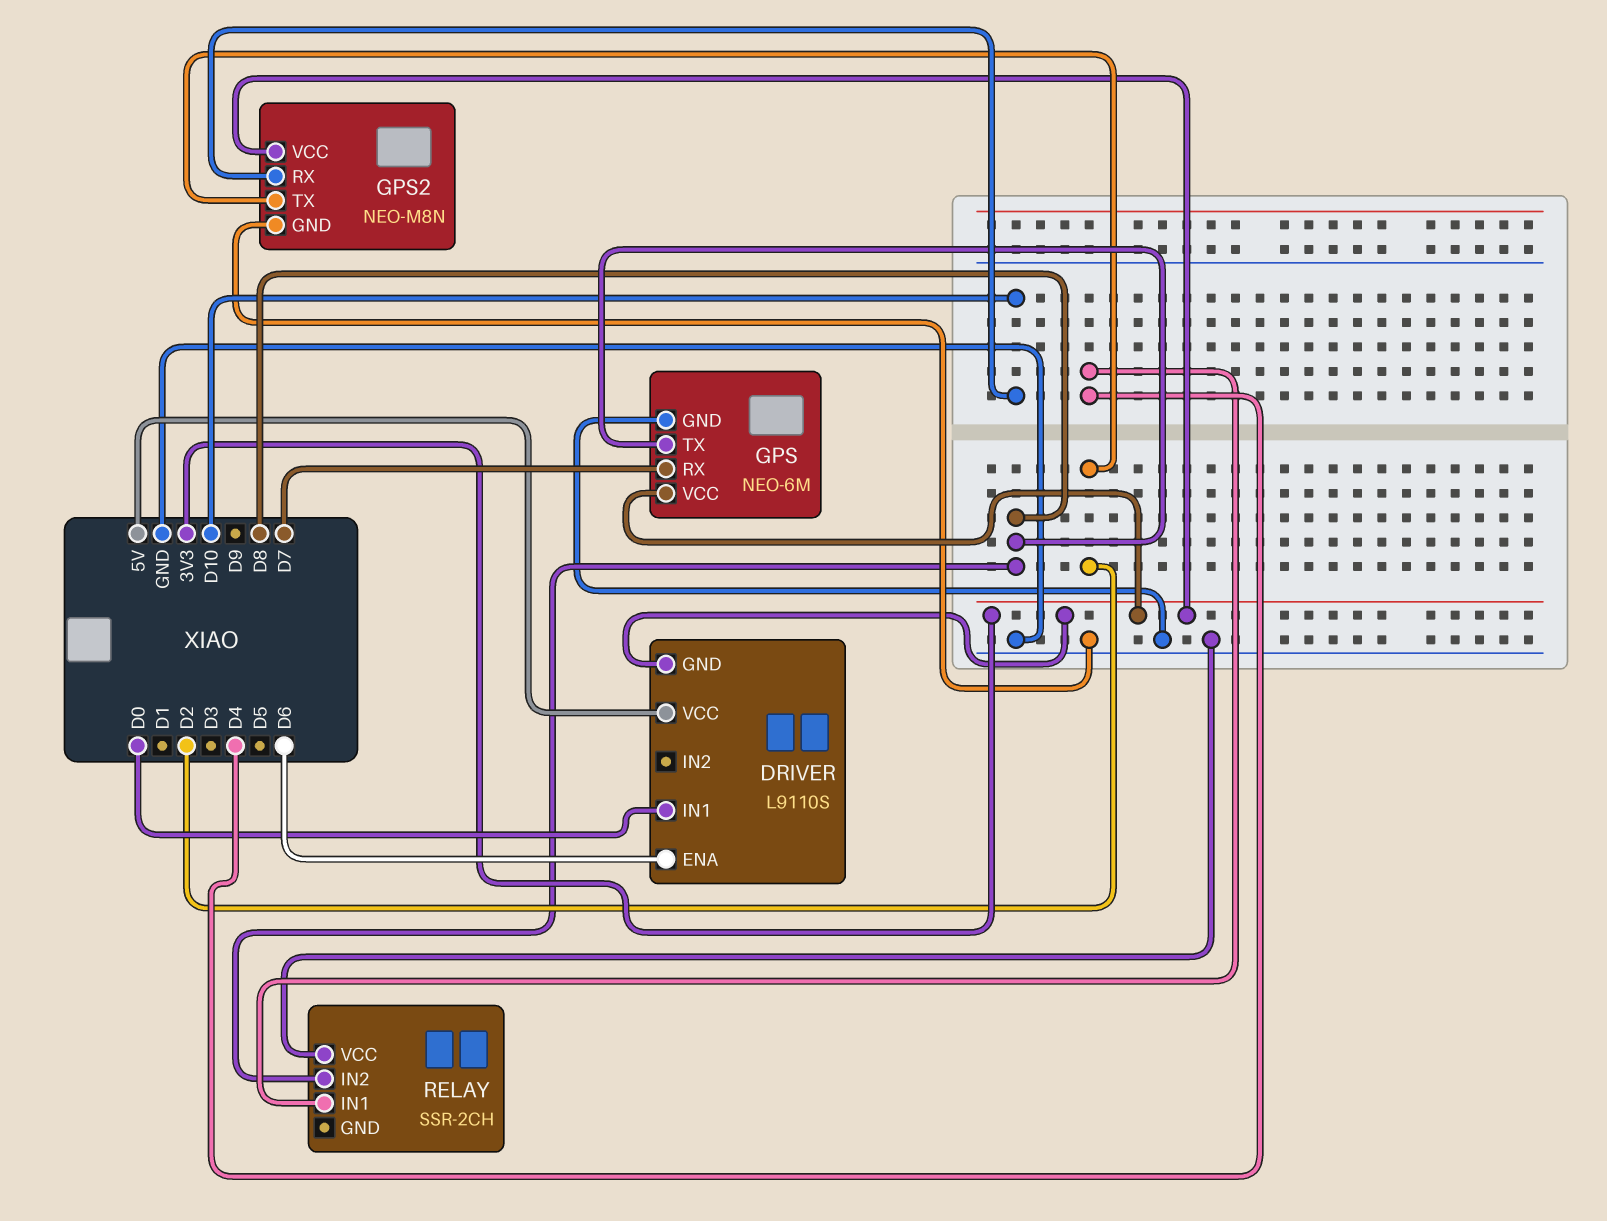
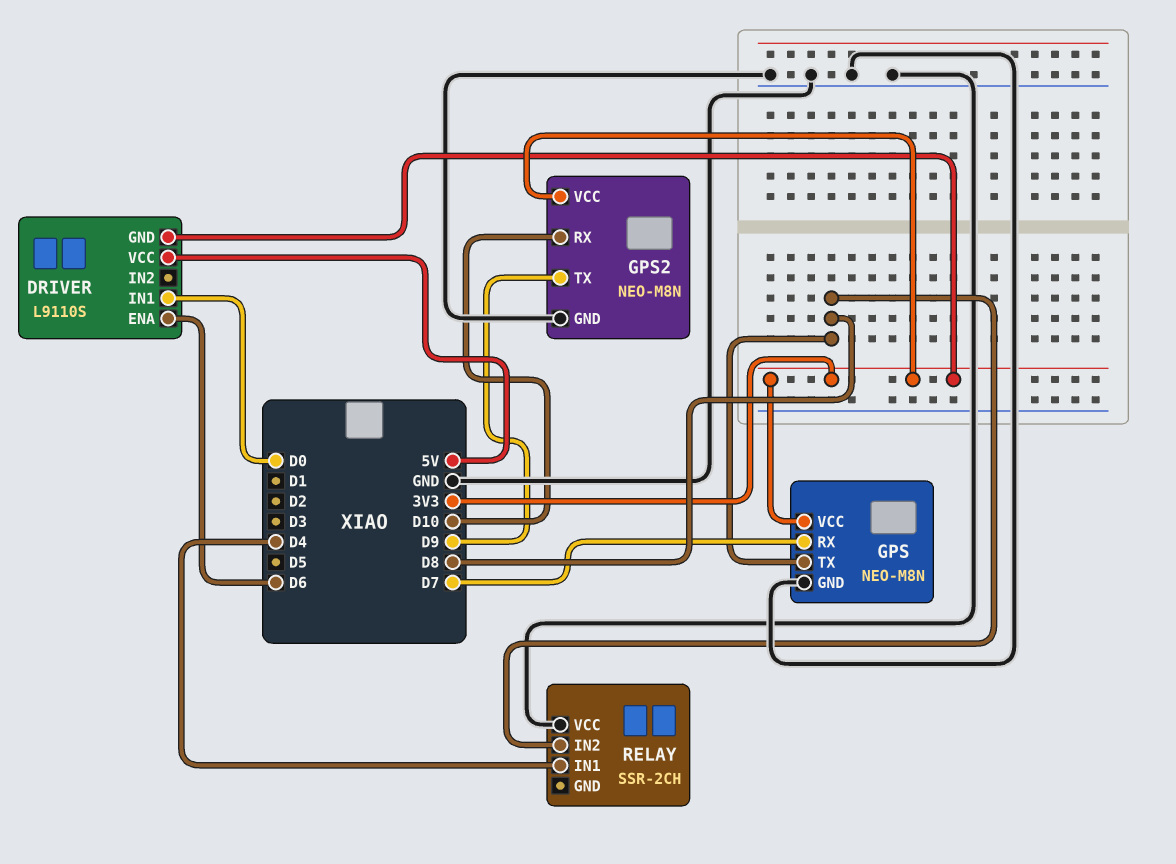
GPS: NEO-6M -> NEO-M8N
GPS2 pin TX: D2 -> D9

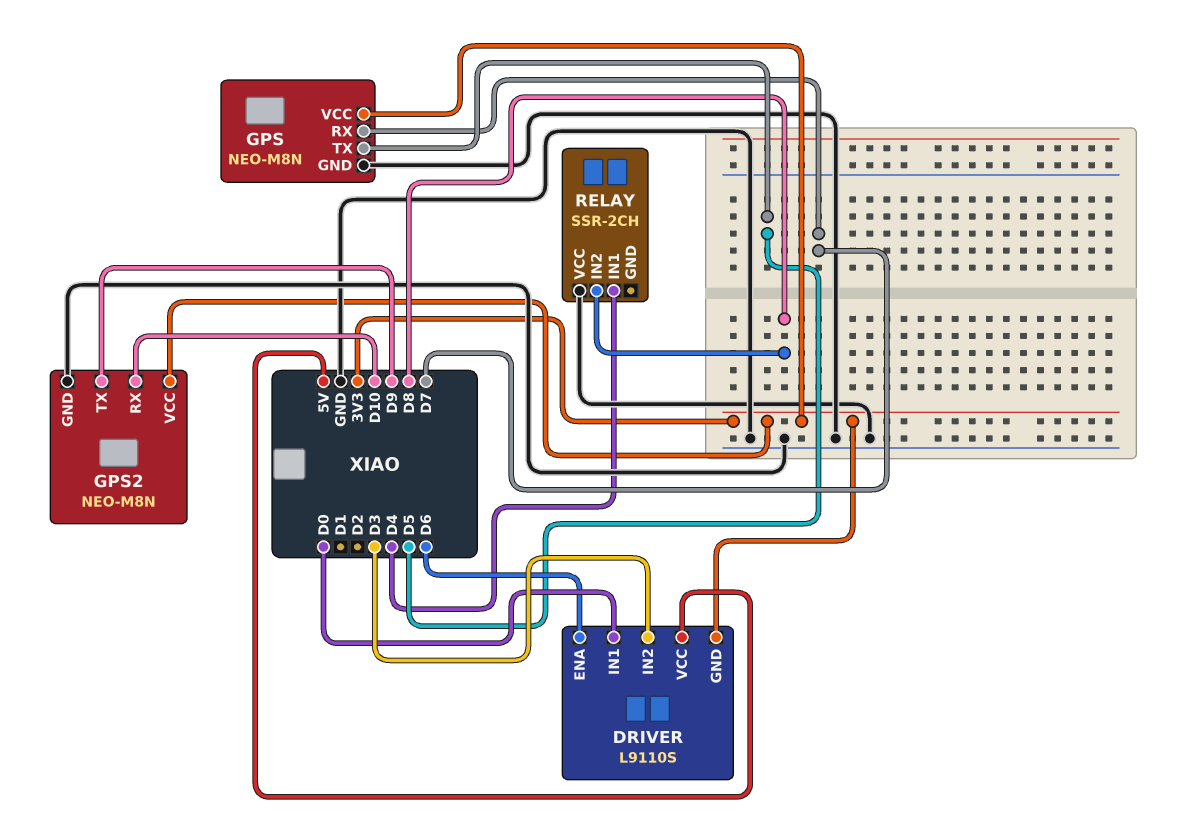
DRIVER pin IN2: none -> D3
GPS pin TX: D8 -> D5

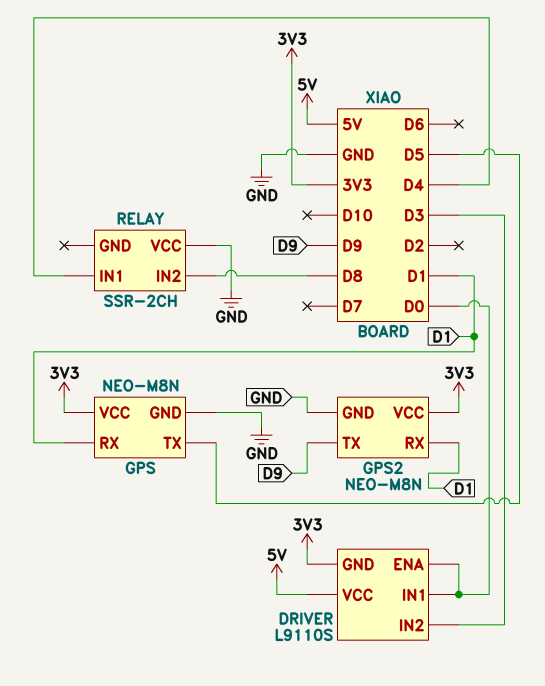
DRIVER pin ENA: D6 -> D0
GPS pin RX: D7 -> D1
GPS2 pin RX: D10 -> D1

